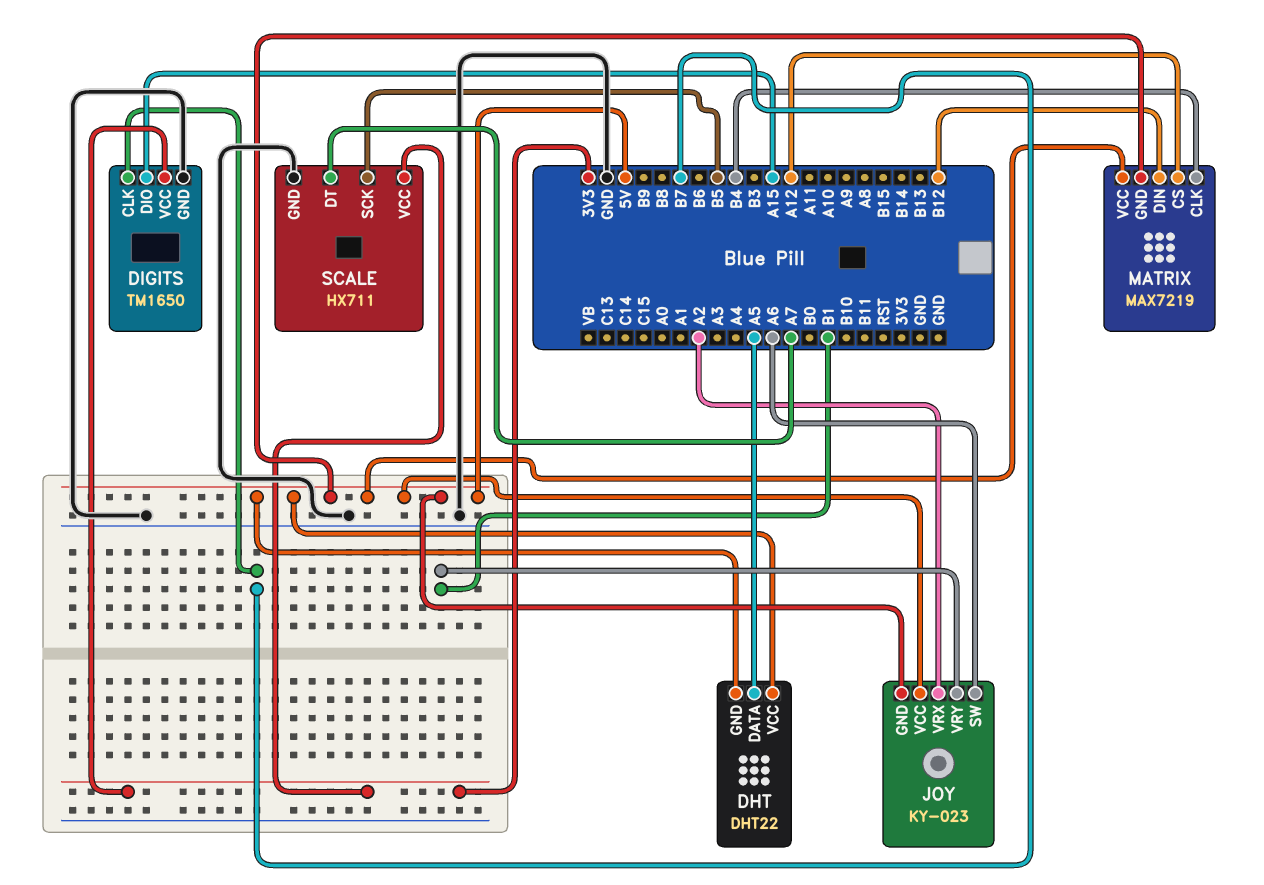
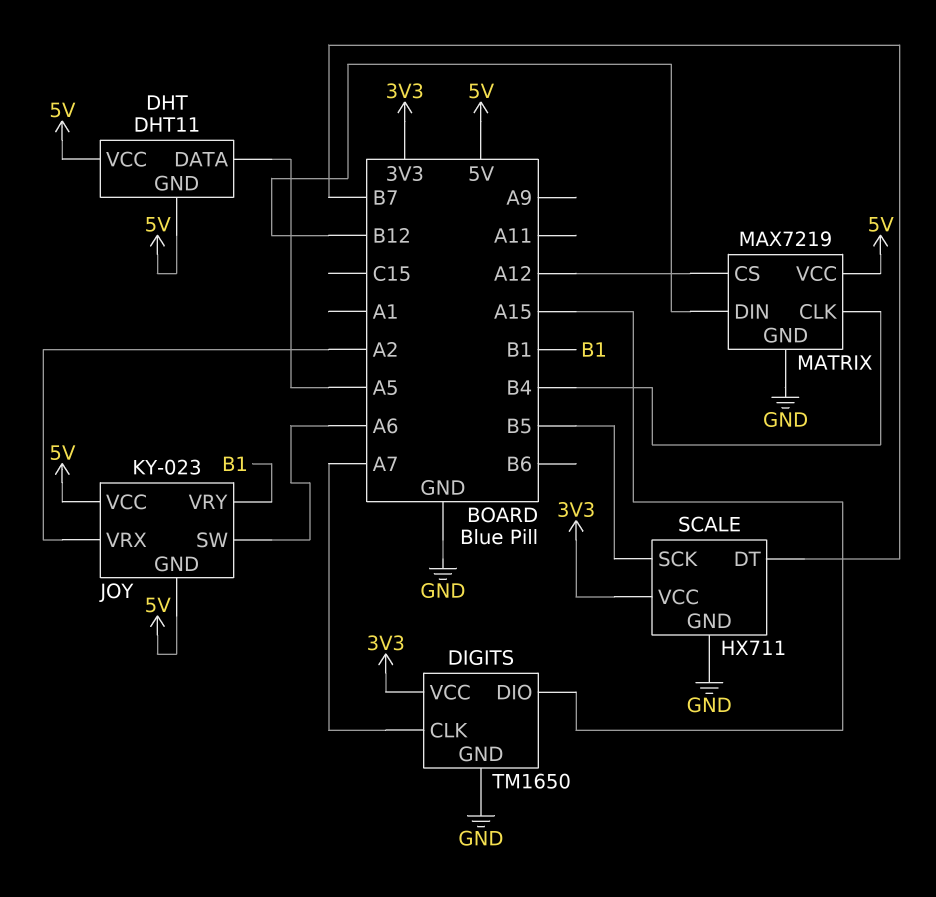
DHT: DHT22 -> DHT11
DIGITS pin CLK: B7 -> A7
MATRIX pin GND: 5V -> GND
SCALE pin DT: A7 -> B7

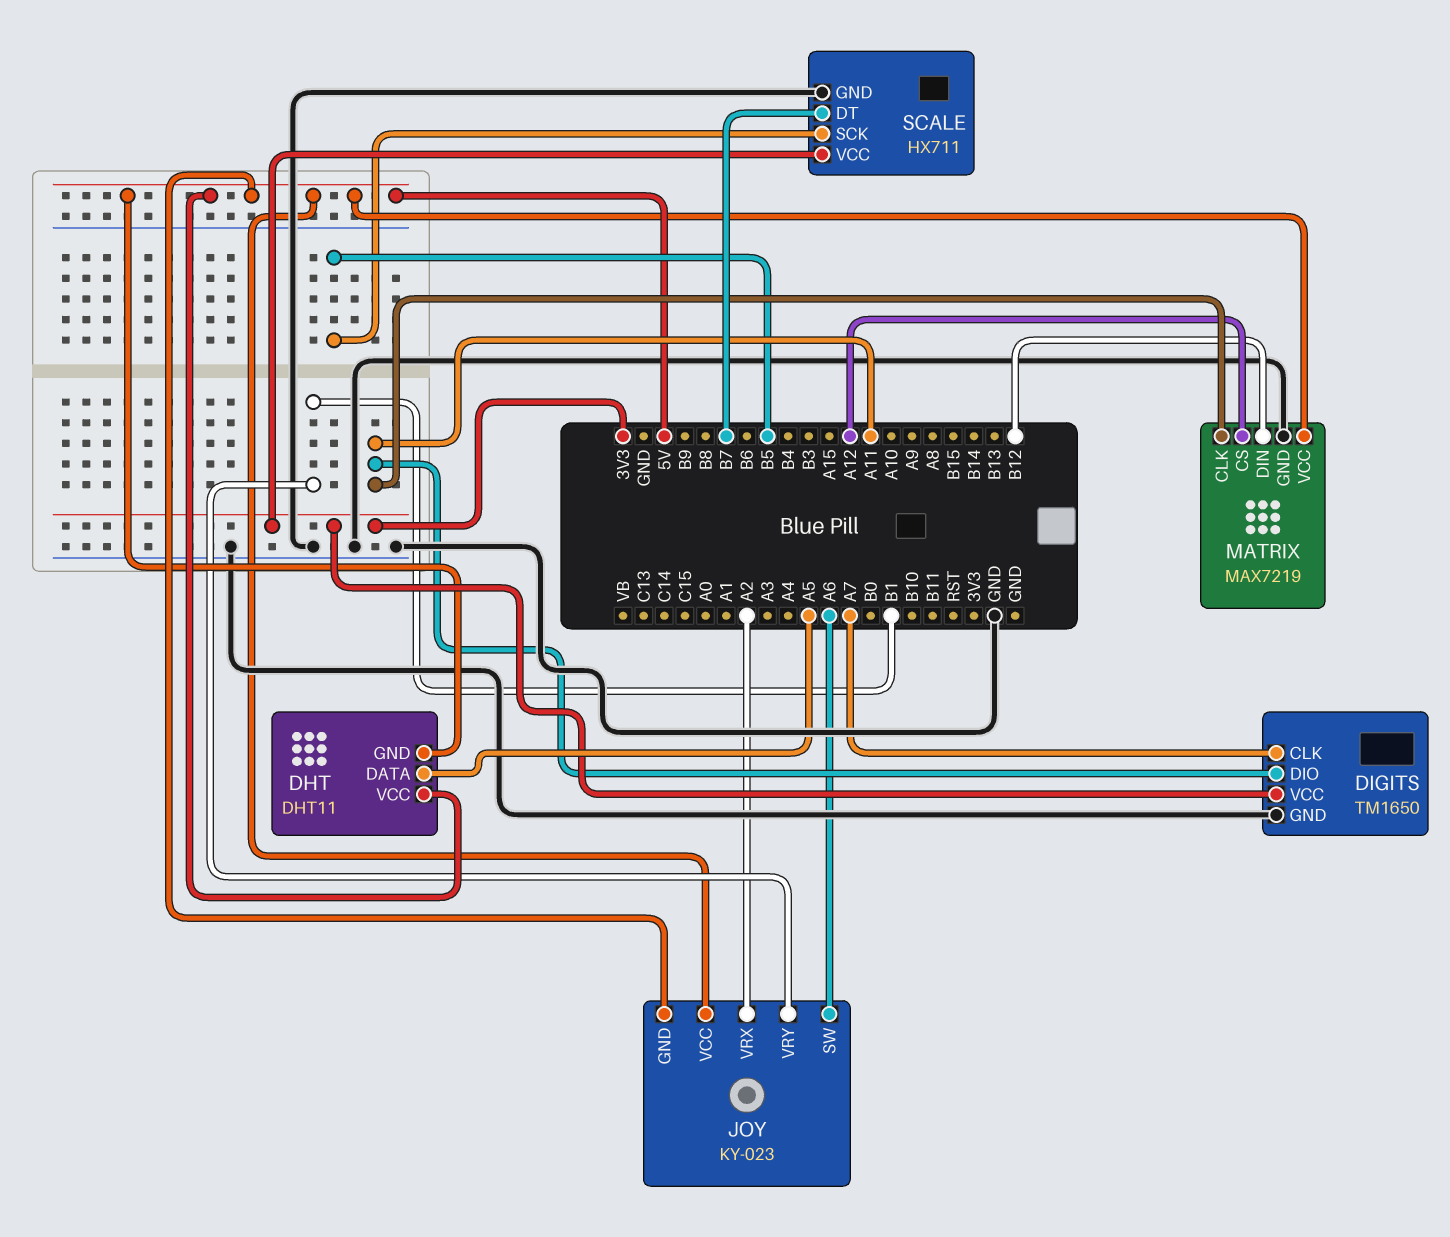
DIGITS pin DIO: A15 -> A11
MATRIX pin CLK: B4 -> A11

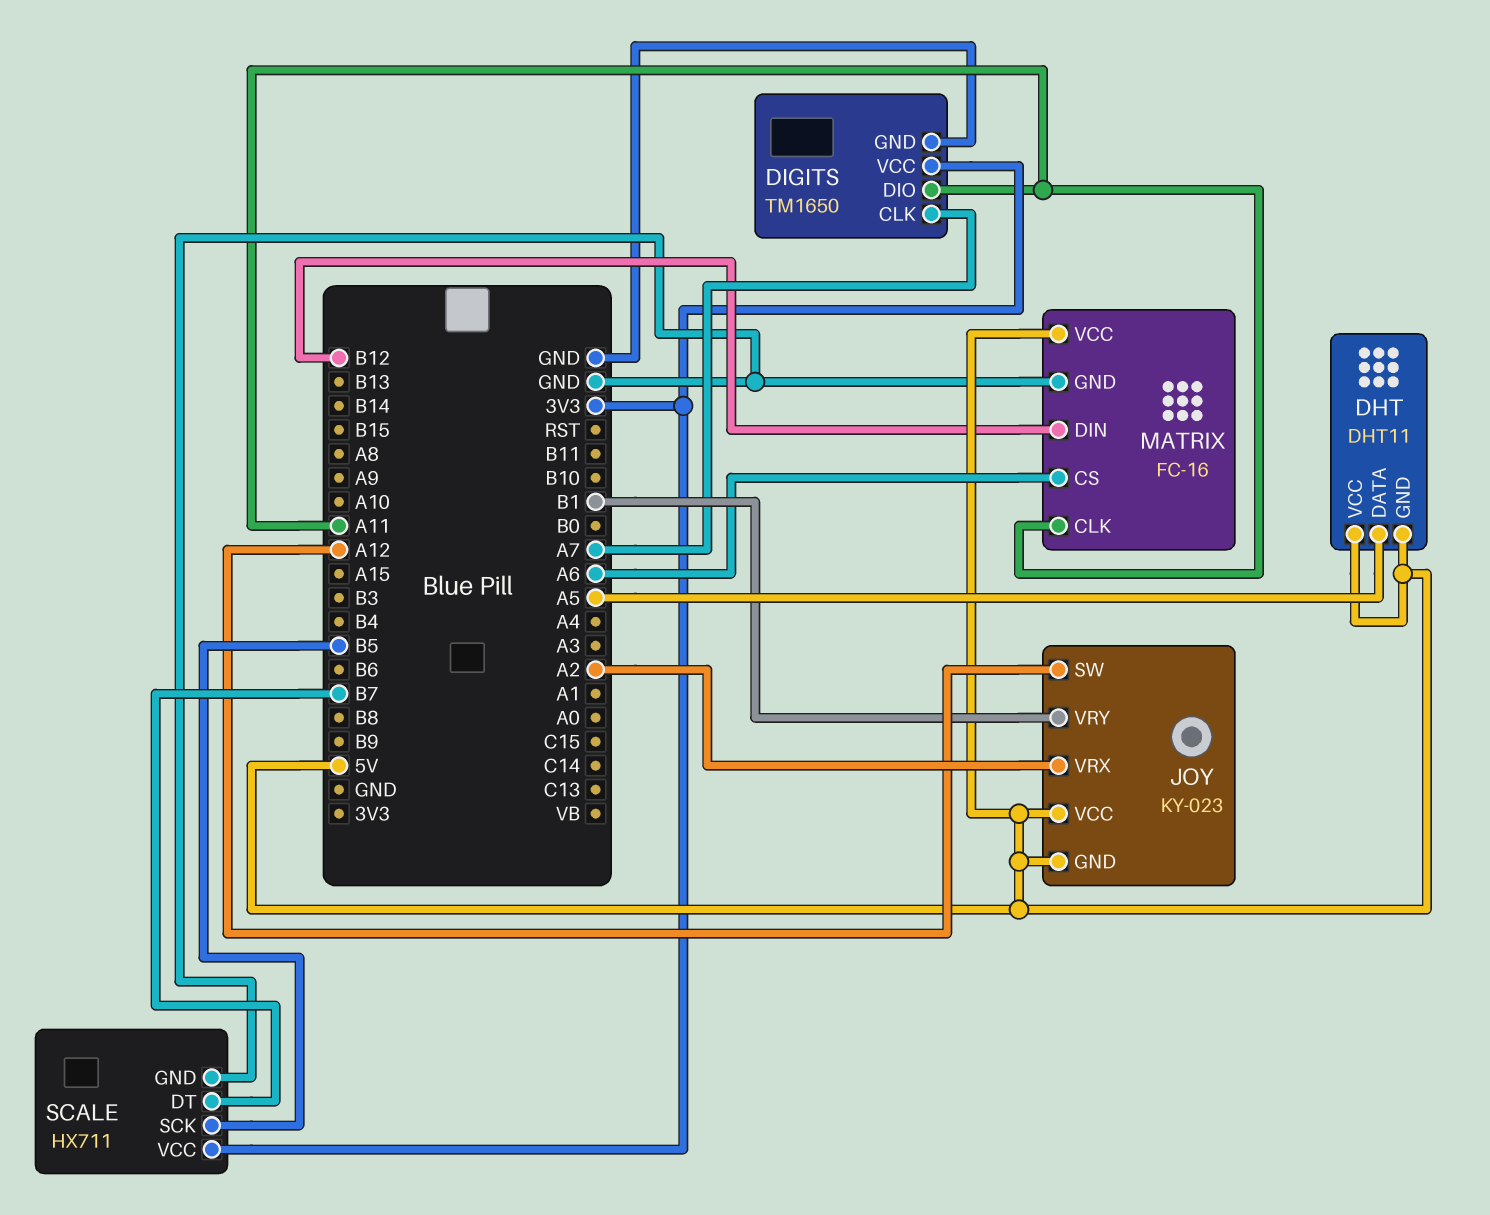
JOY pin SW: A6 -> A12
MATRIX: MAX7219 -> FC-16
MATRIX pin CS: A12 -> A6

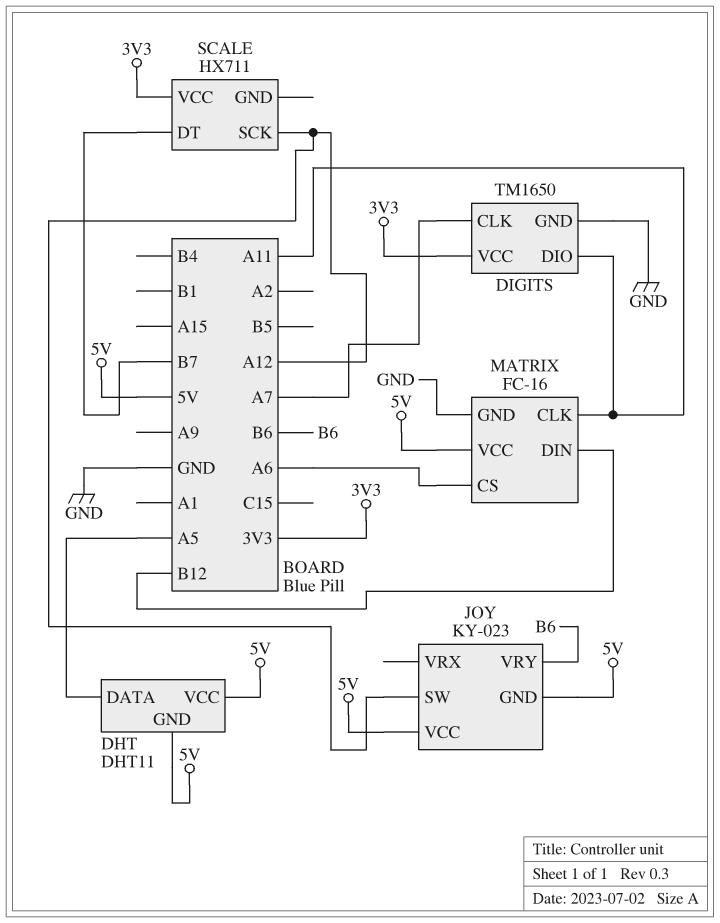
JOY pin VRX: A2 -> none
JOY pin VRY: B1 -> B6
SCALE pin GND: GND -> none
SCALE pin SCK: B5 -> A12

